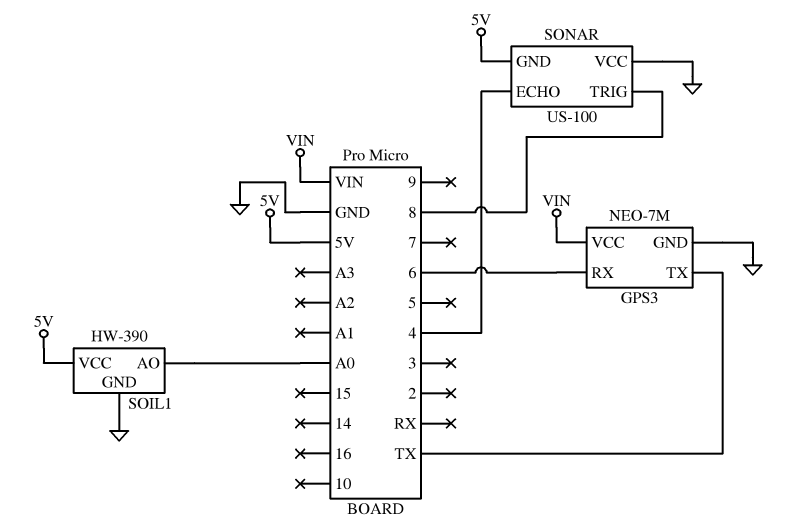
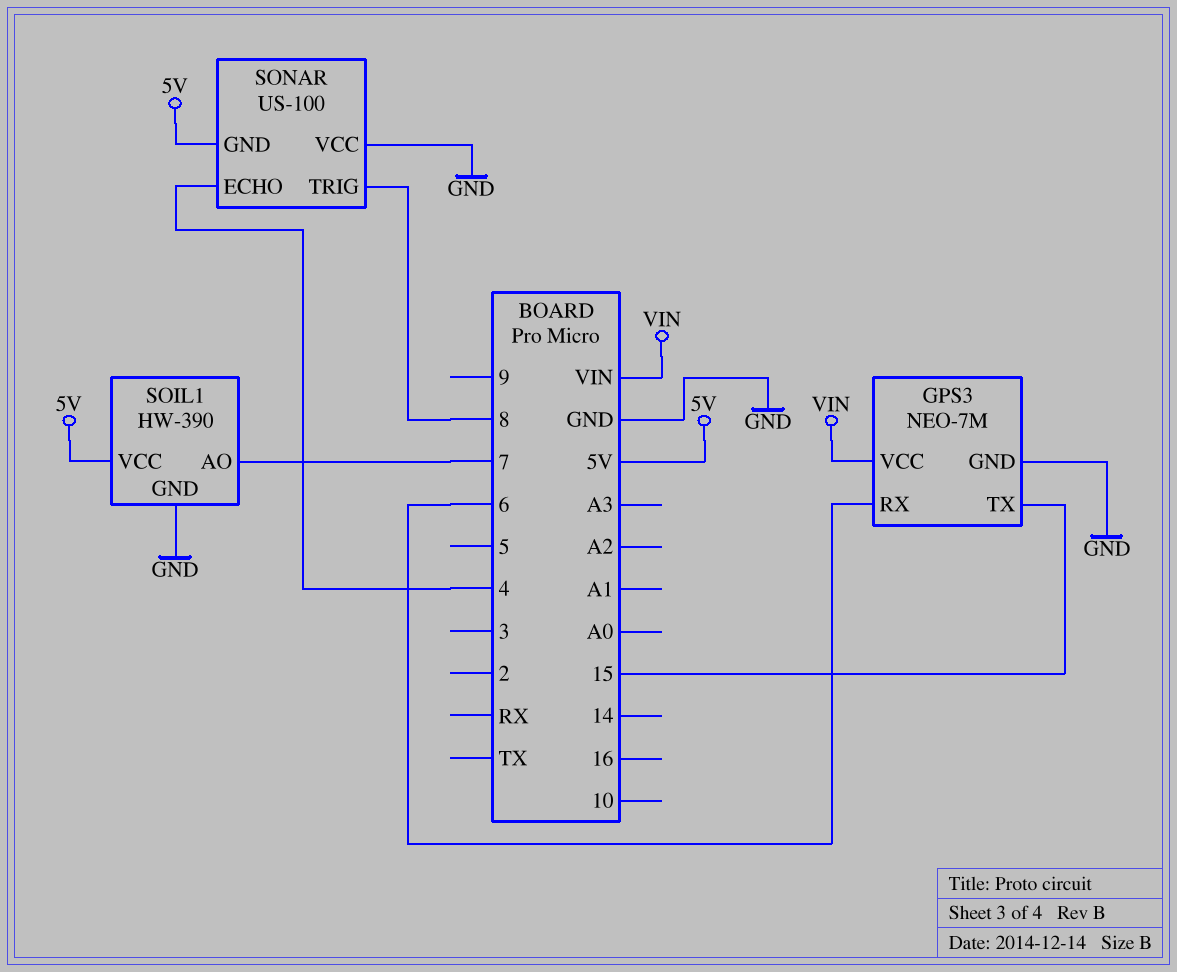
GPS3 pin TX: TX -> 15
SOIL1 pin AO: A0 -> 7

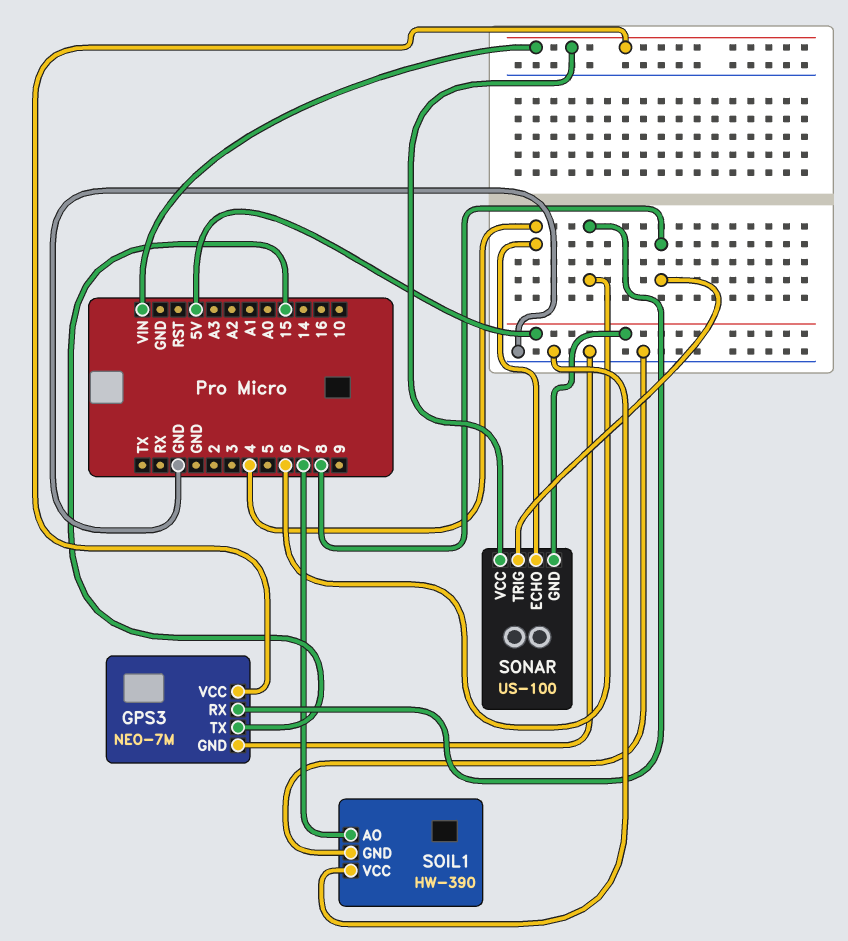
SOIL1 pin VCC: 5V -> GND
SONAR pin VCC: GND -> VIN

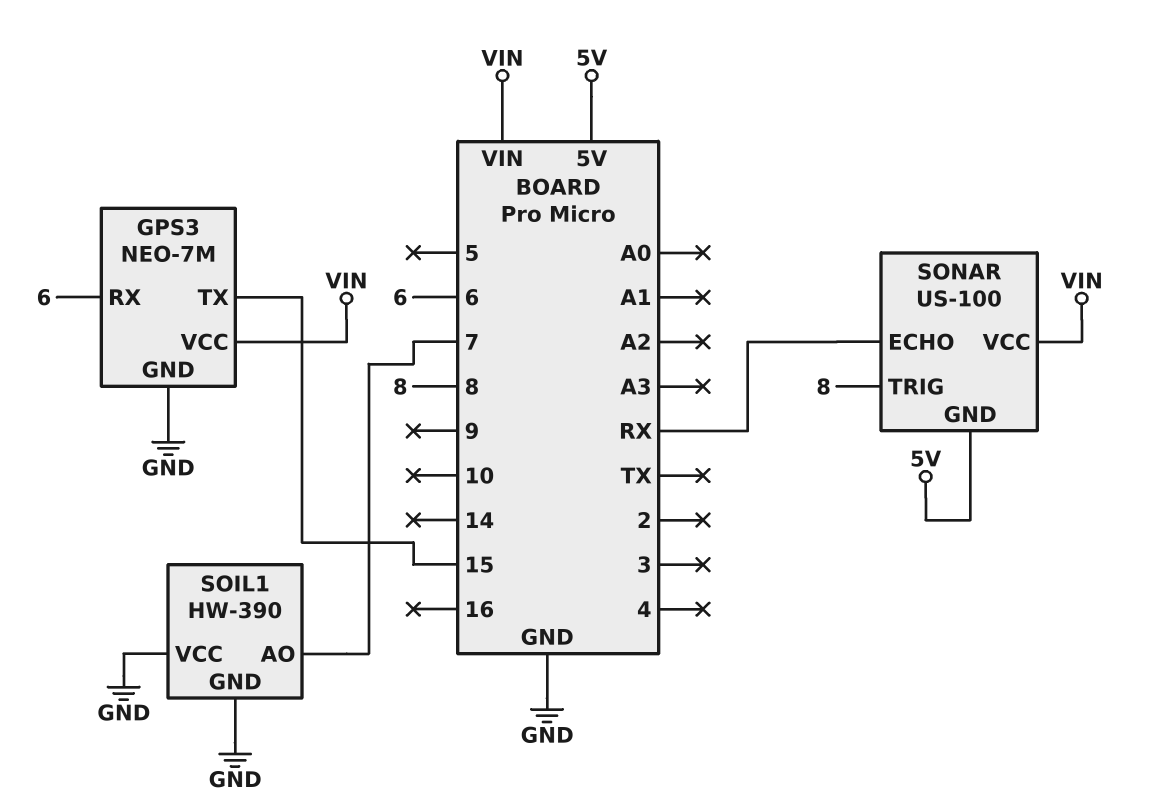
SONAR pin ECHO: 4 -> RX

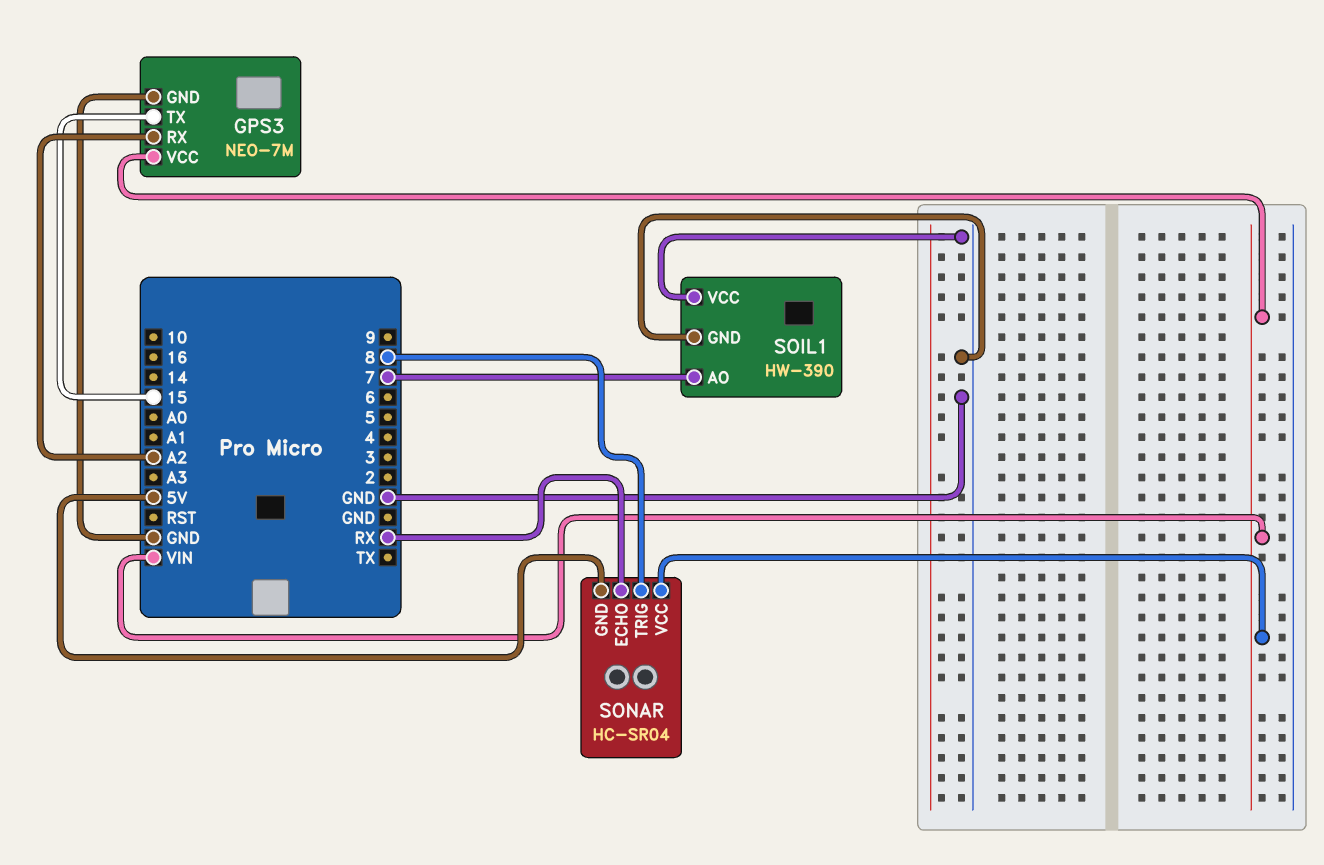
GPS3 pin RX: 6 -> A2
SONAR: US-100 -> HC-SR04

